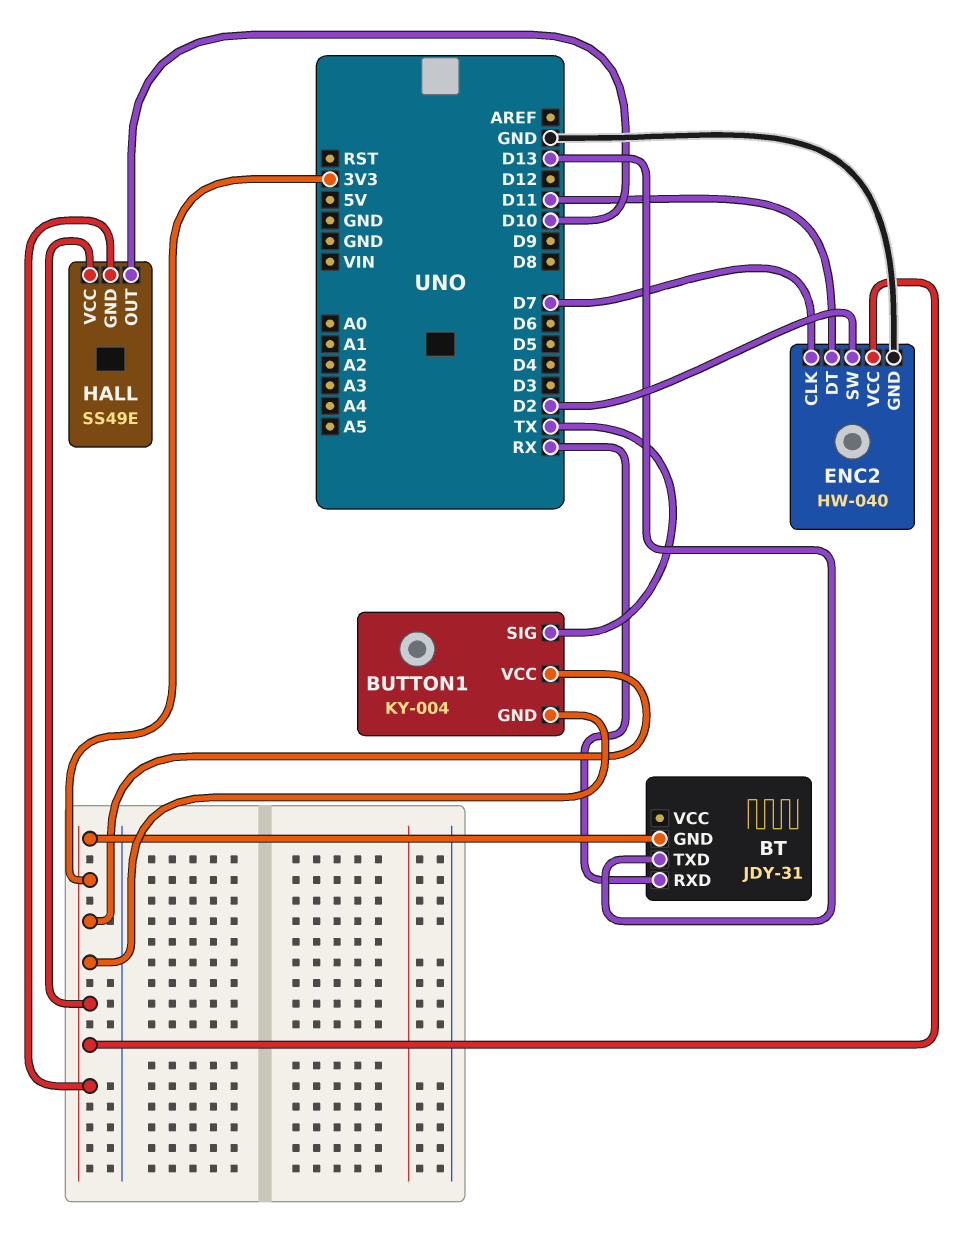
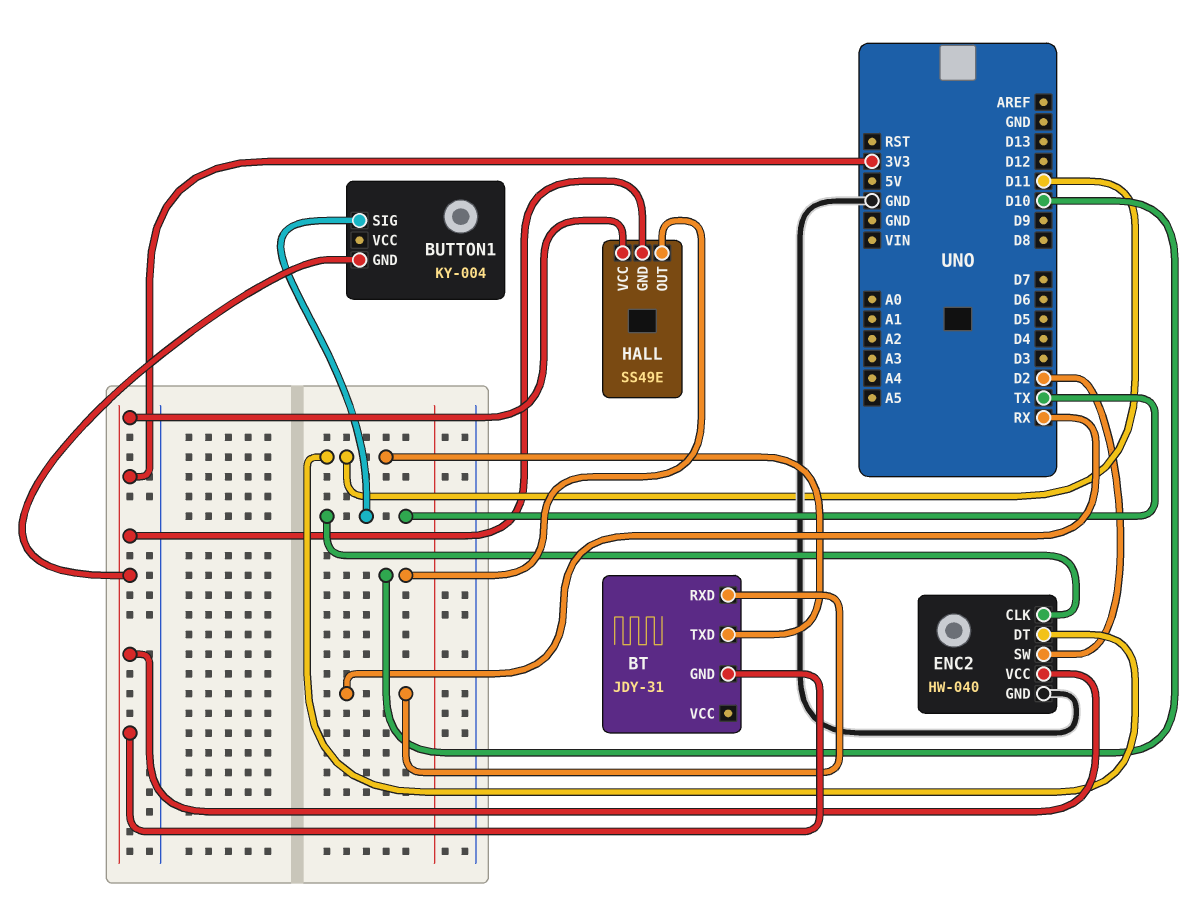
BT pin TXD: D13 -> D11
BUTTON1 pin VCC: 3V3 -> none
ENC2 pin CLK: D7 -> TX

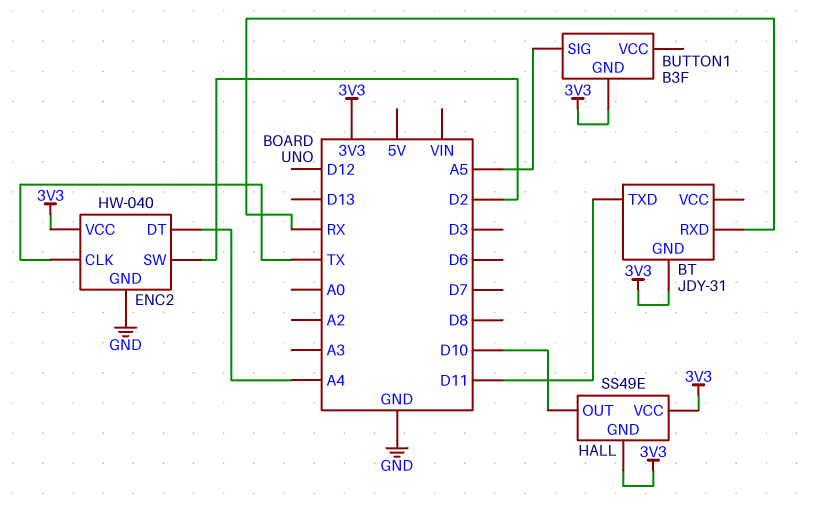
BUTTON1: KY-004 -> B3F
BUTTON1 pin SIG: TX -> A5
ENC2 pin DT: D11 -> A4

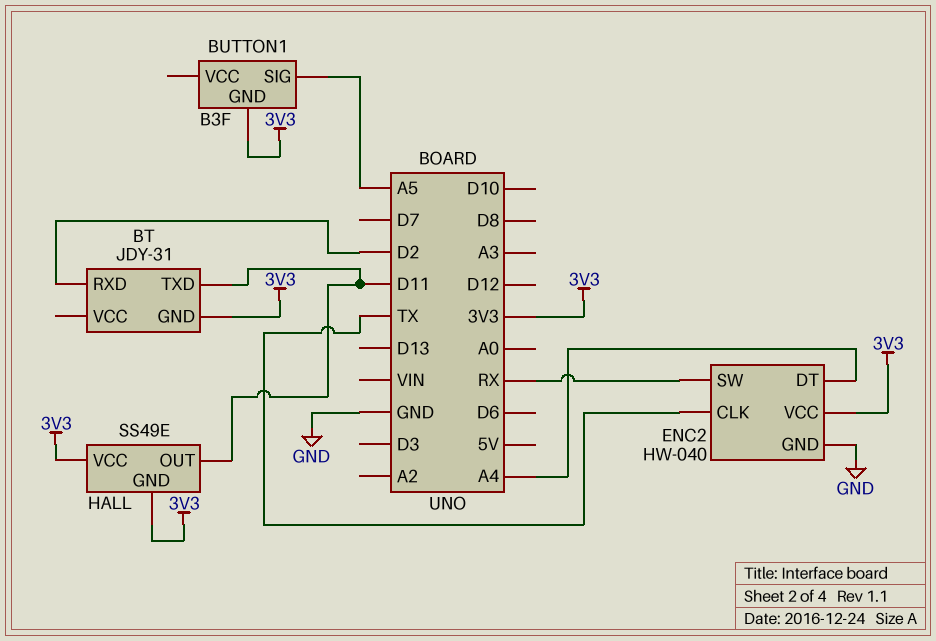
BT pin RXD: RX -> D2
ENC2 pin SW: D2 -> RX
HALL pin OUT: D10 -> D11

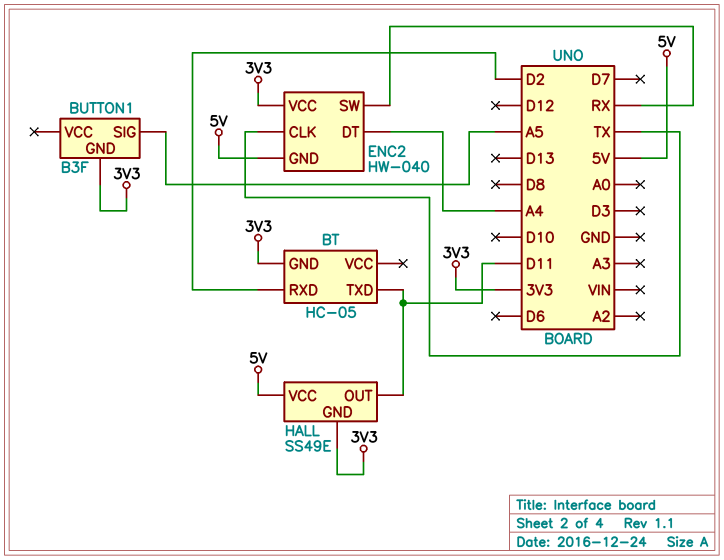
BT: JDY-31 -> HC-05
ENC2 pin GND: GND -> 5V
HALL pin VCC: 3V3 -> 5V

